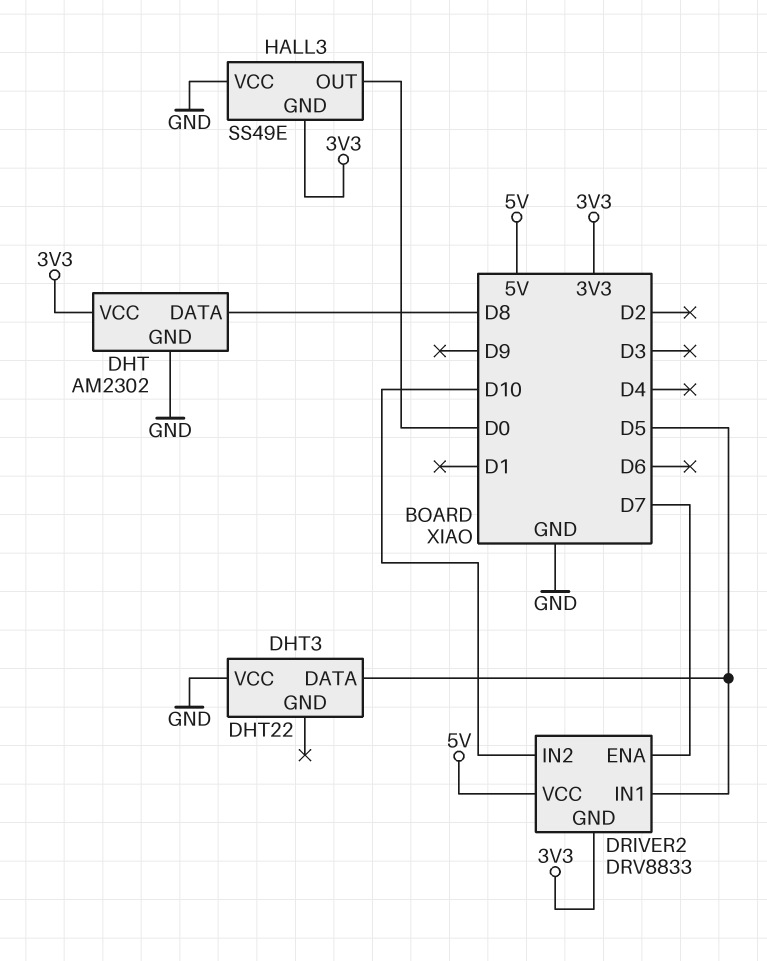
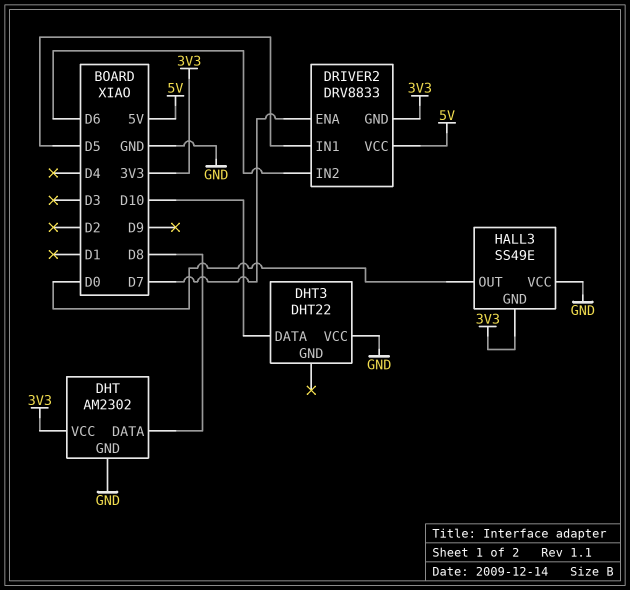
DHT3 pin DATA: D5 -> D10
DRIVER2 pin IN2: D10 -> D6

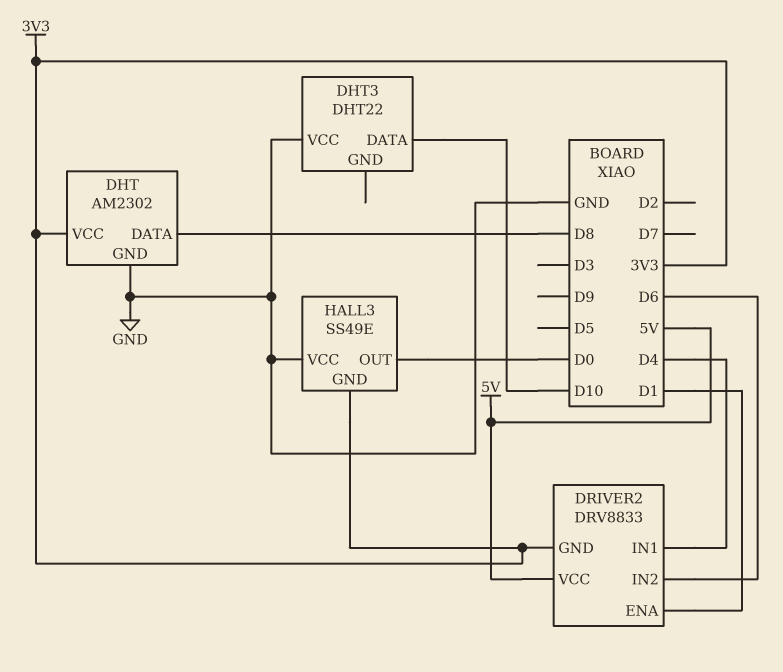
DRIVER2 pin ENA: D7 -> D1
DRIVER2 pin IN1: D5 -> D4

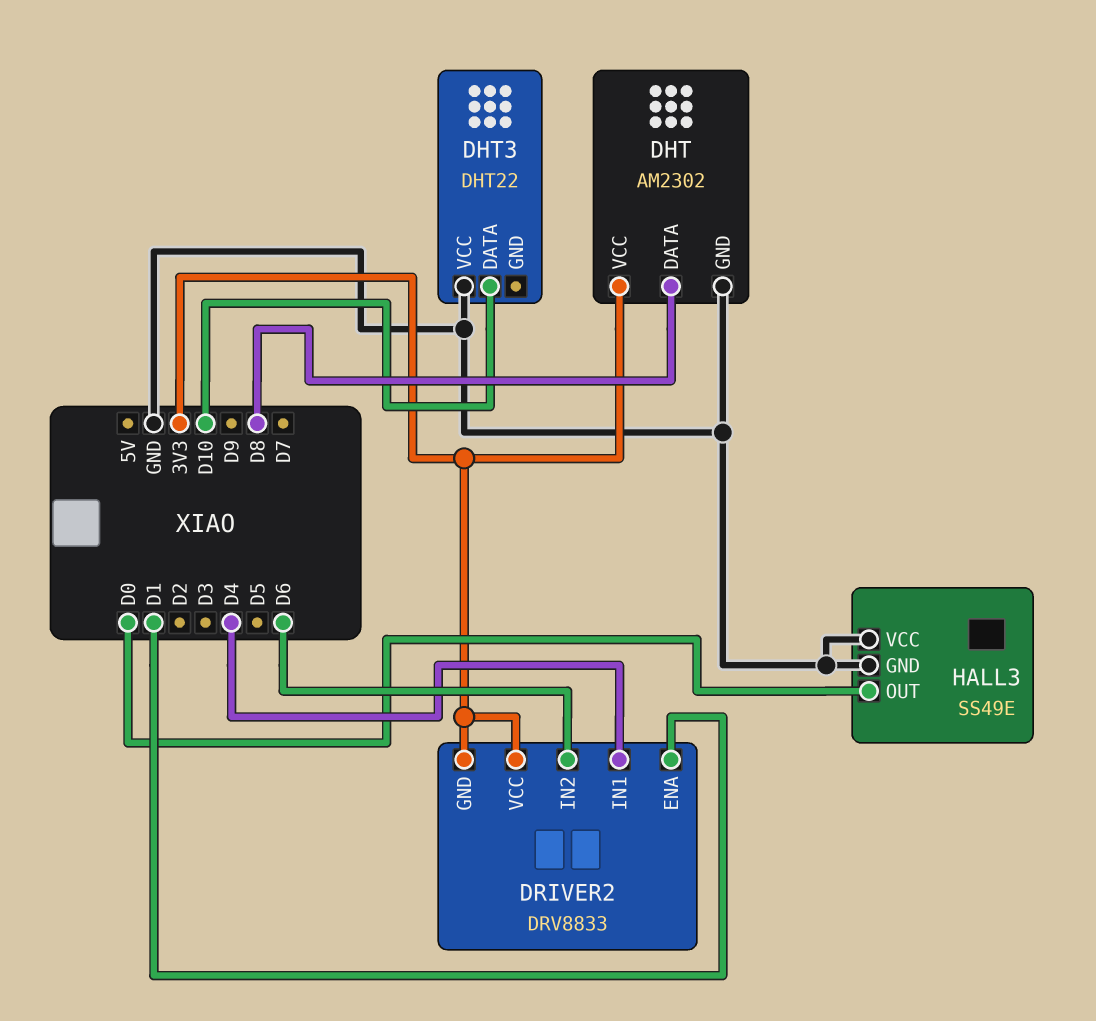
DRIVER2 pin VCC: 5V -> 3V3
HALL3 pin GND: 3V3 -> GND

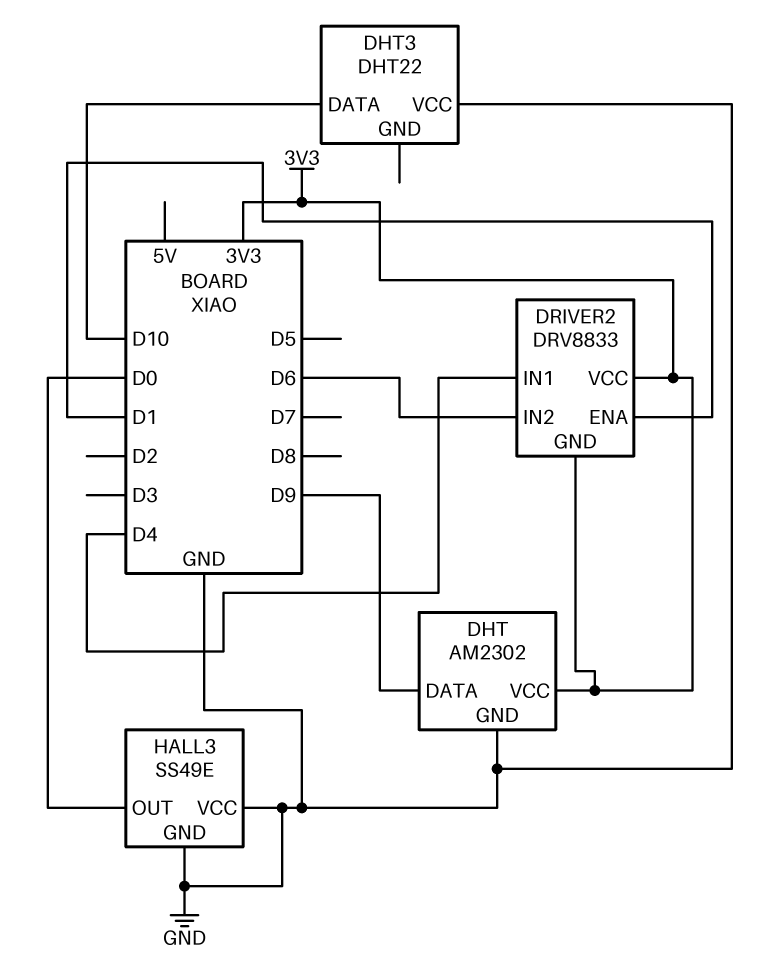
DHT pin DATA: D8 -> D9

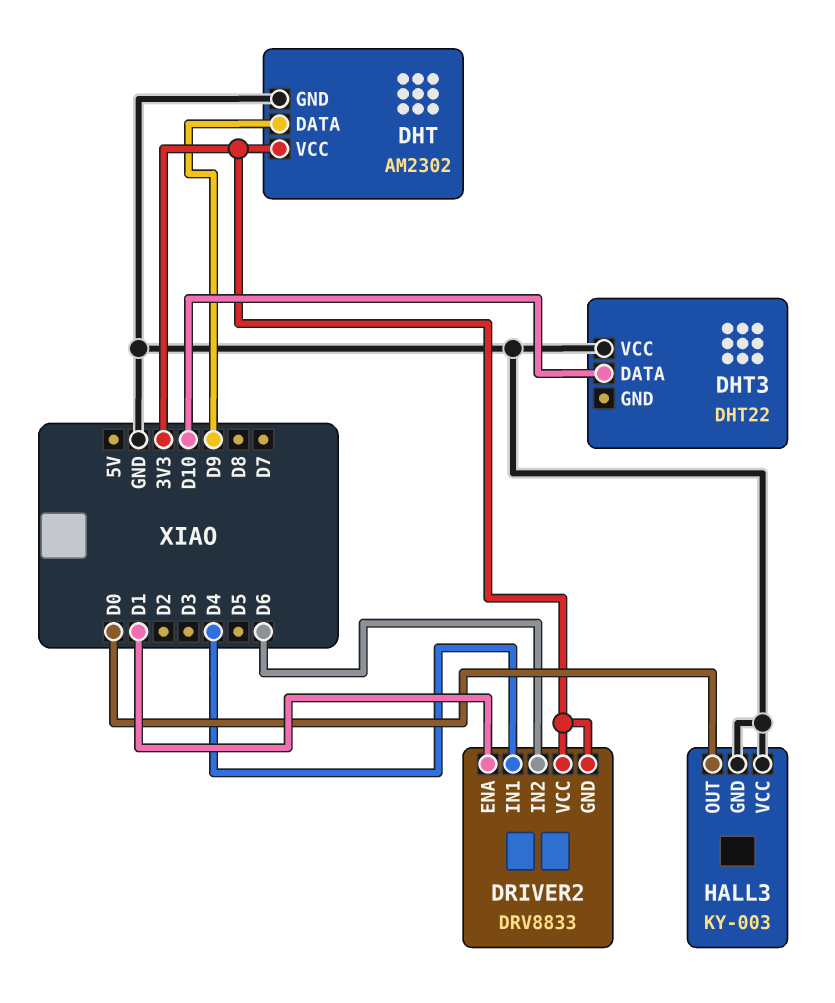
HALL3: SS49E -> KY-003

